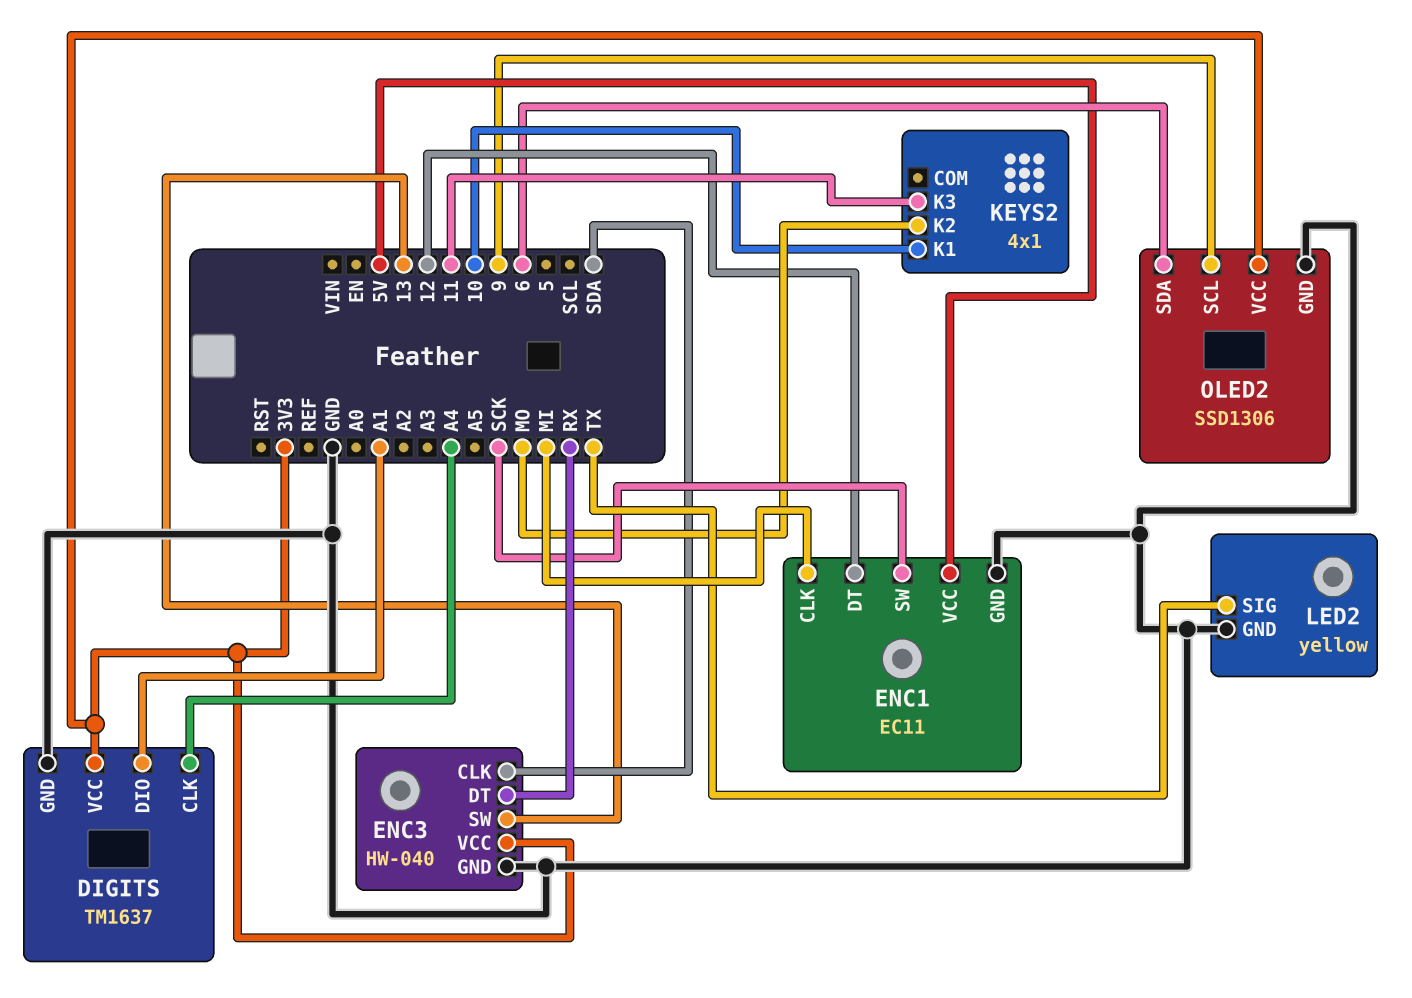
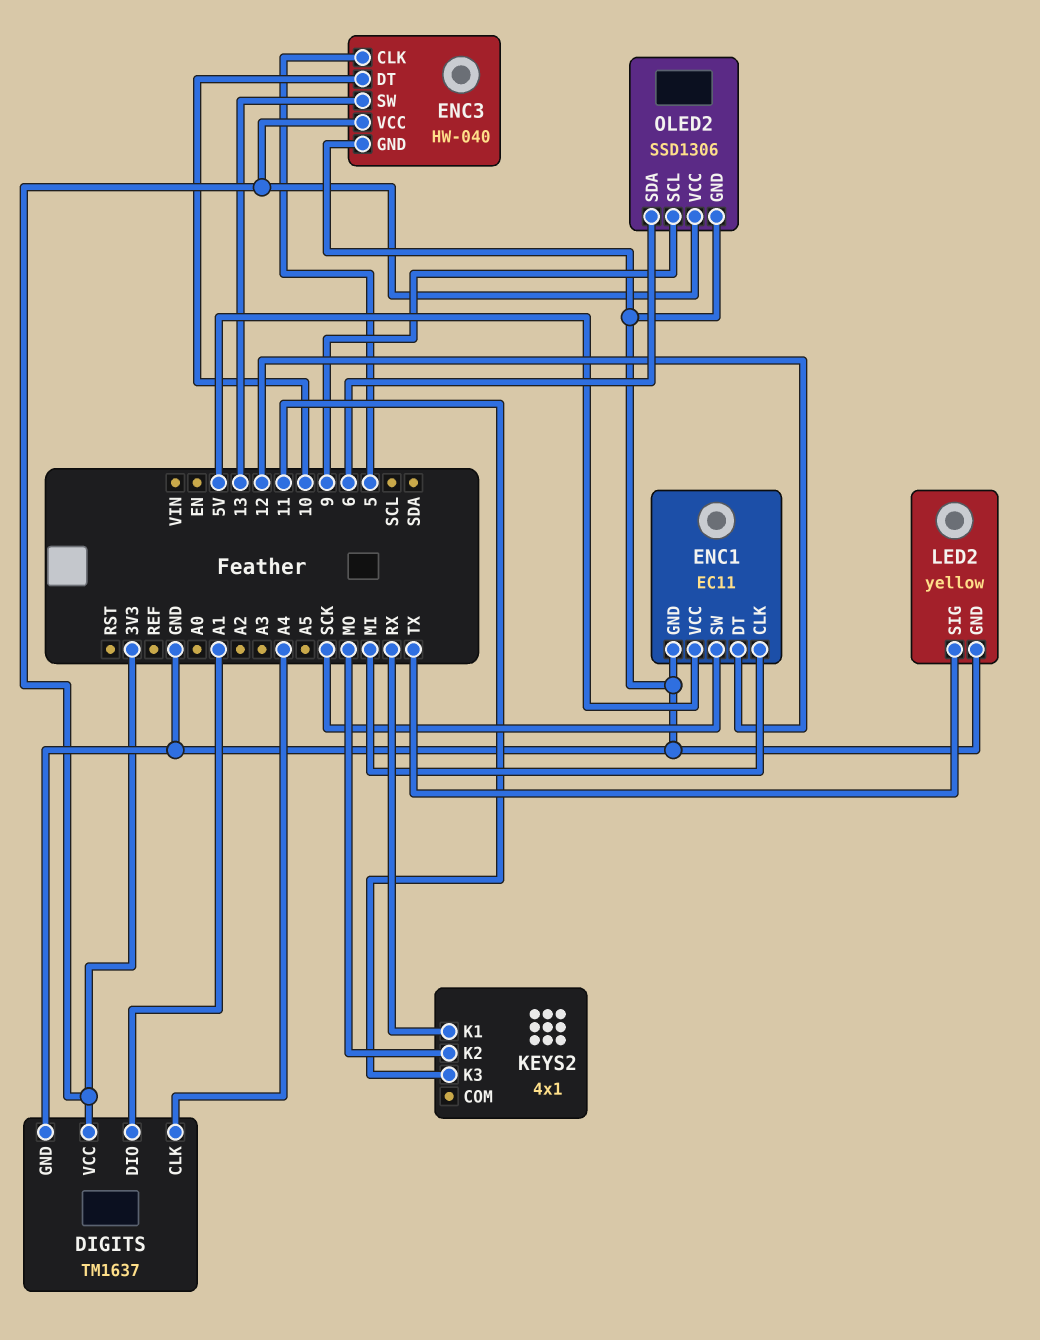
ENC3 pin CLK: SDA -> 5
ENC3 pin DT: RX -> 10
KEYS2 pin K1: 10 -> RX

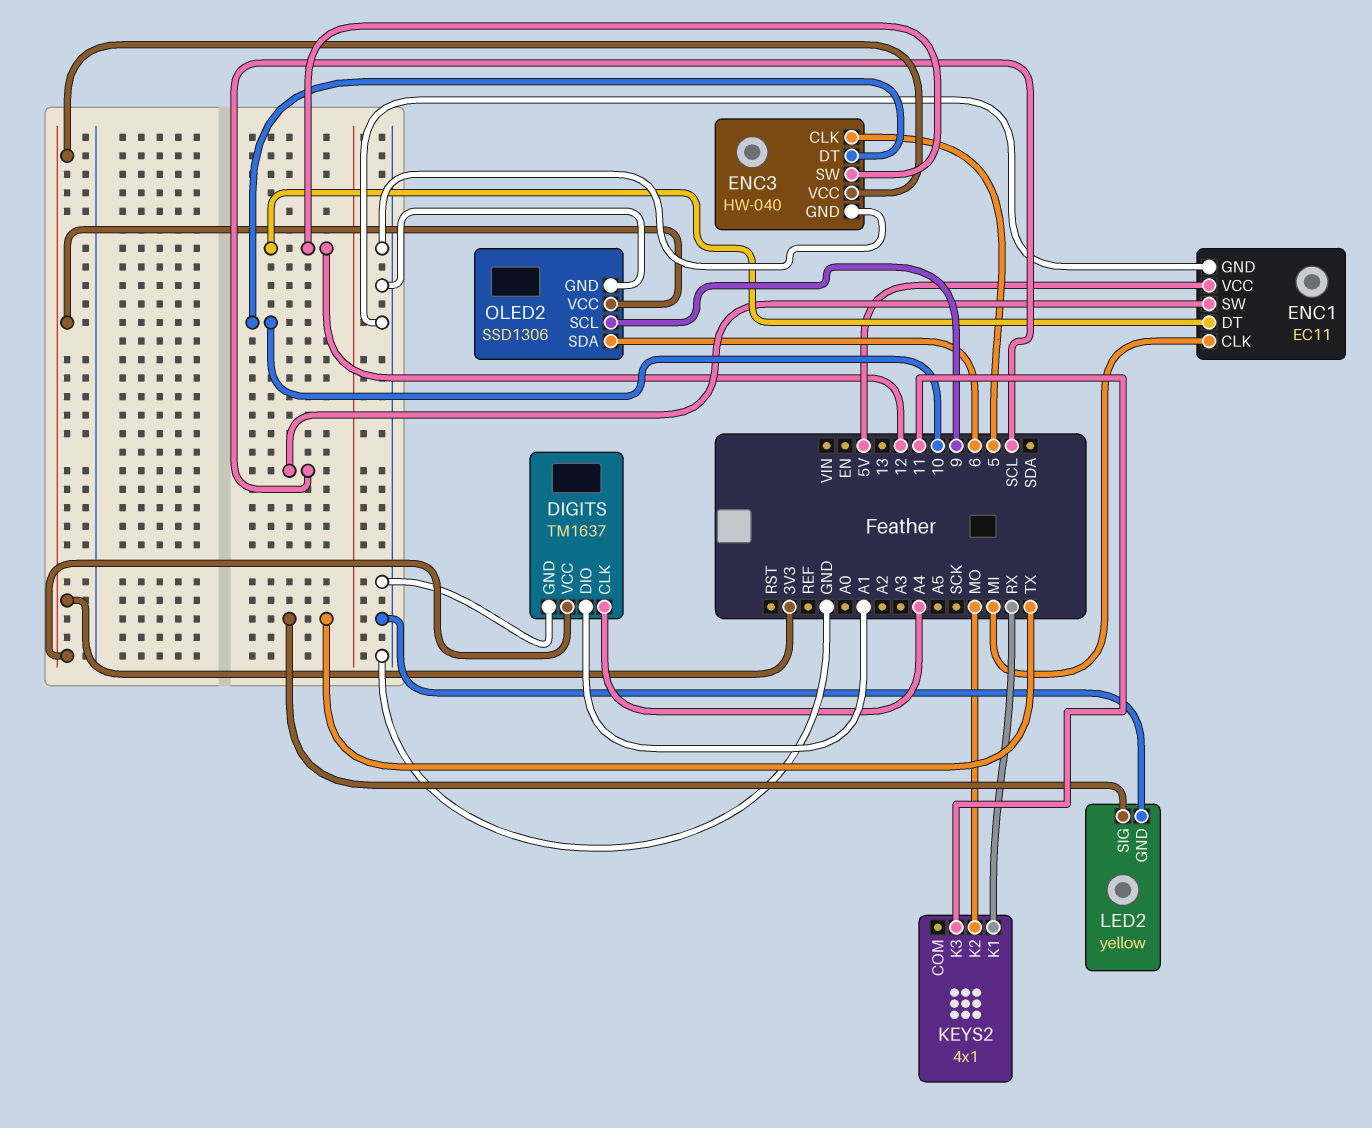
ENC1 pin SW: SCK -> SCL
ENC3 pin SW: 13 -> 12

